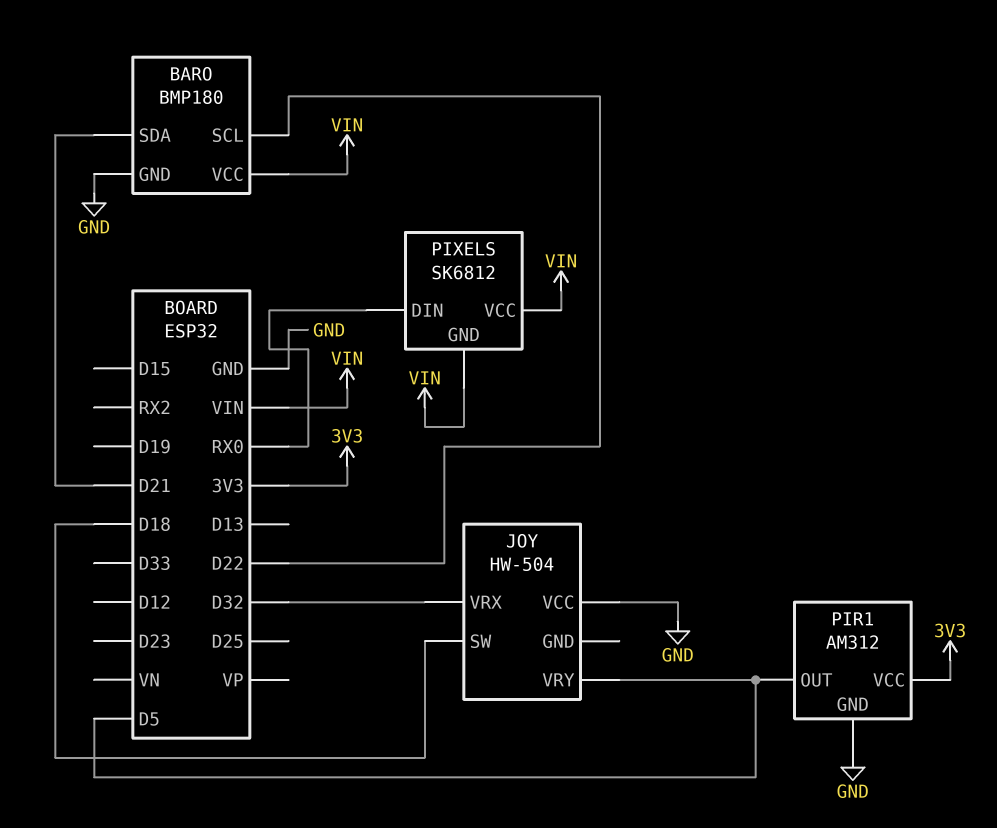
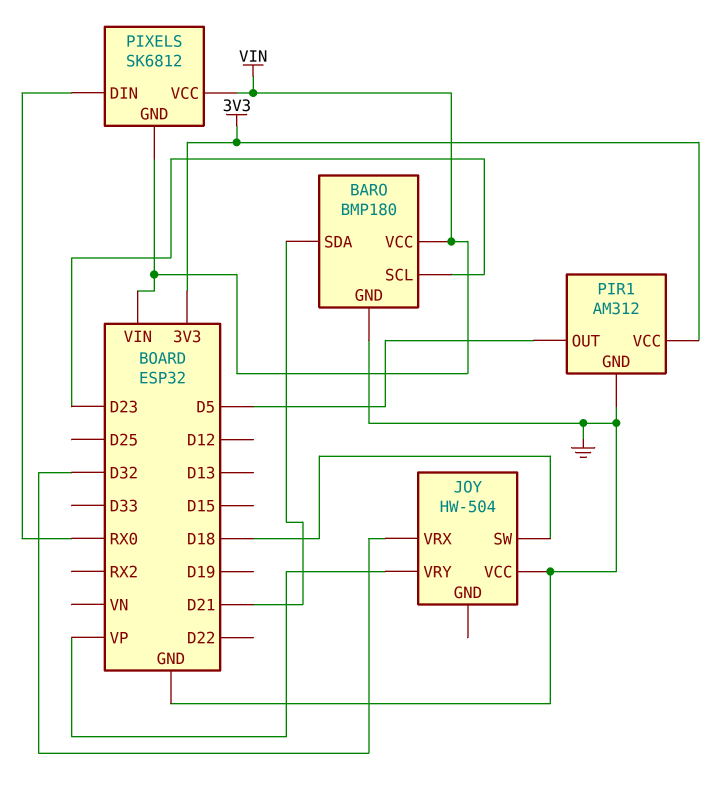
BARO pin SCL: D22 -> D23
JOY pin VRY: D5 -> VP

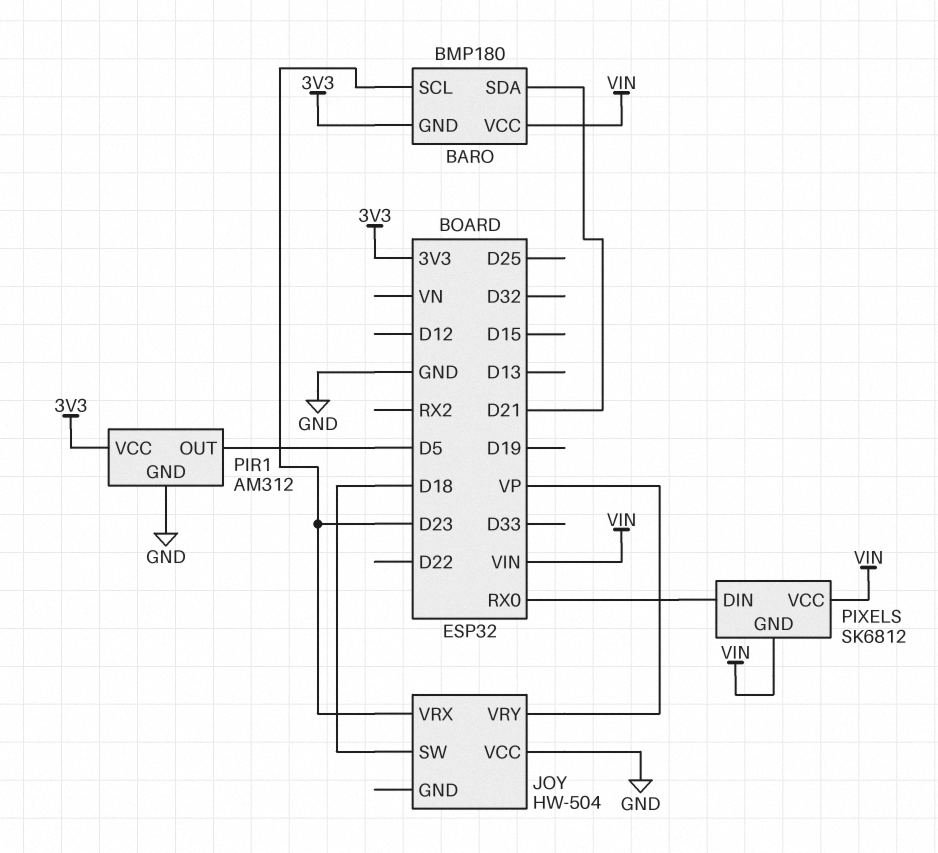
BARO pin GND: GND -> 3V3
JOY pin VRX: D32 -> D23

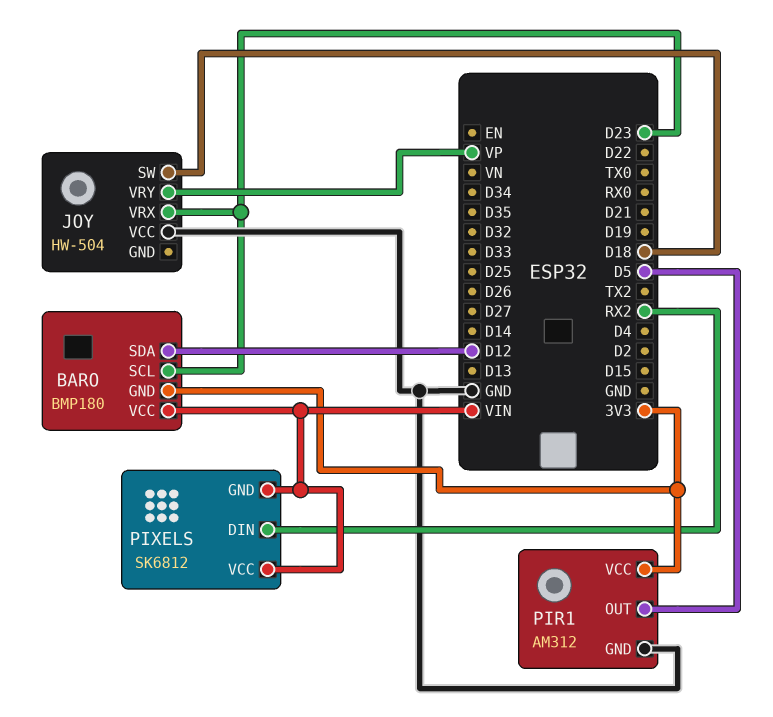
BARO pin SDA: D21 -> D12
PIXELS pin DIN: RX0 -> RX2

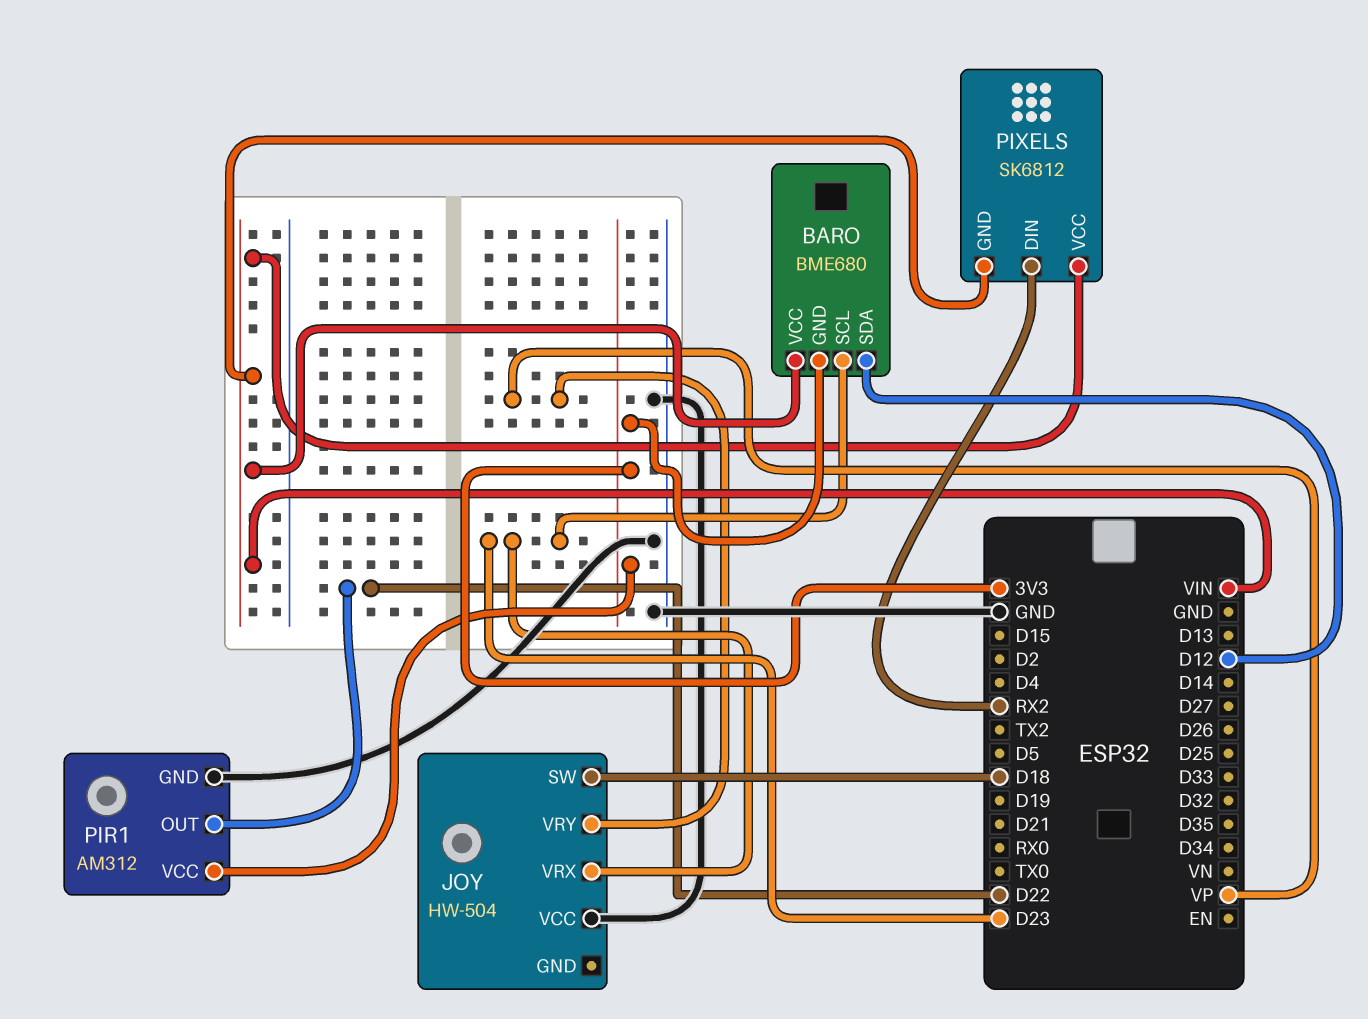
BARO: BMP180 -> BME680
PIR1 pin OUT: D5 -> D22

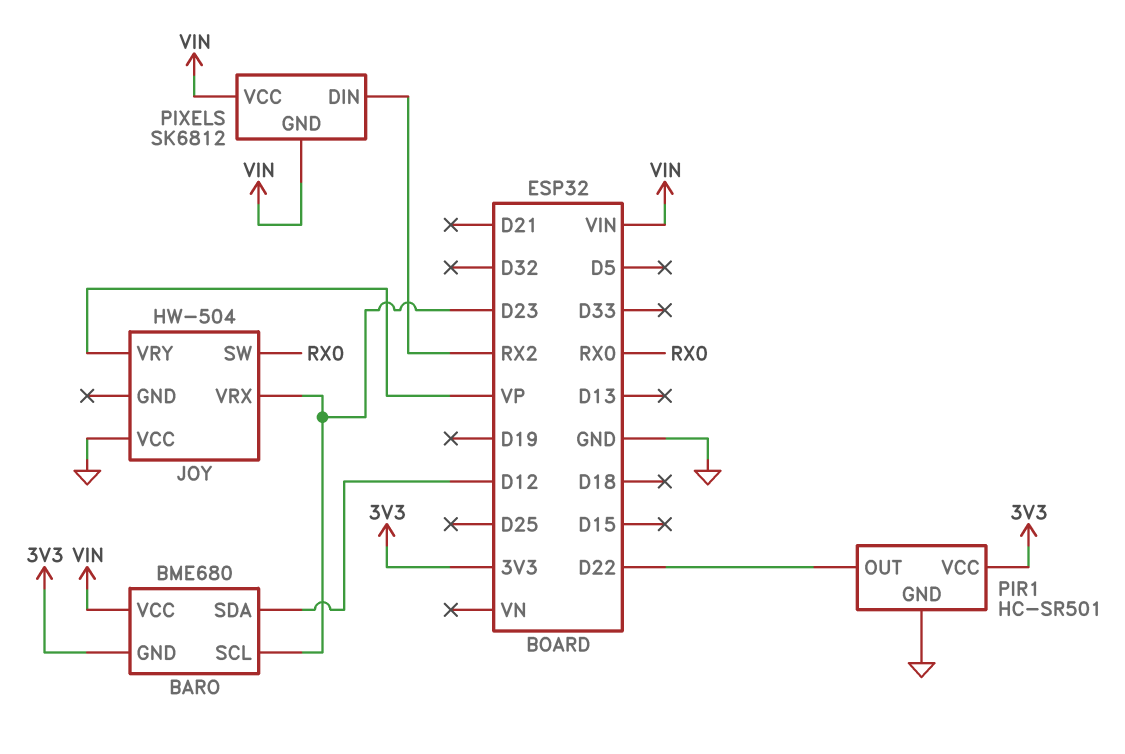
JOY pin SW: D18 -> RX0
PIR1: AM312 -> HC-SR501

